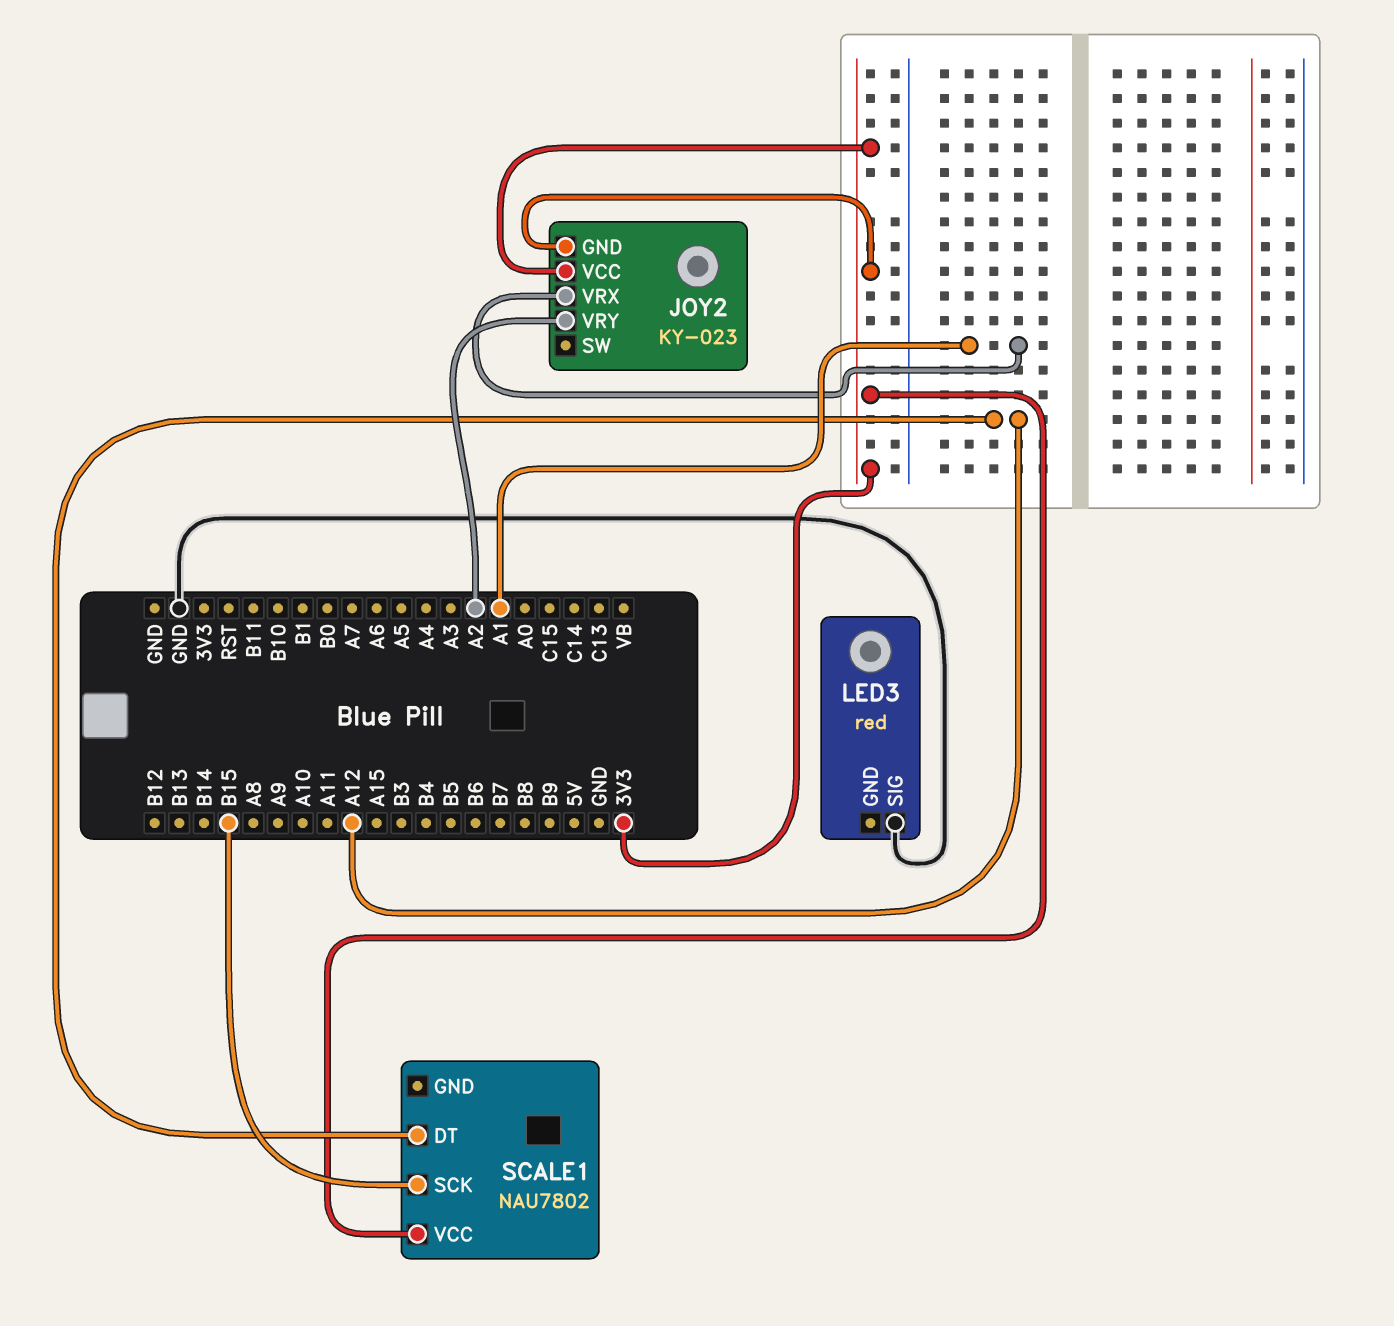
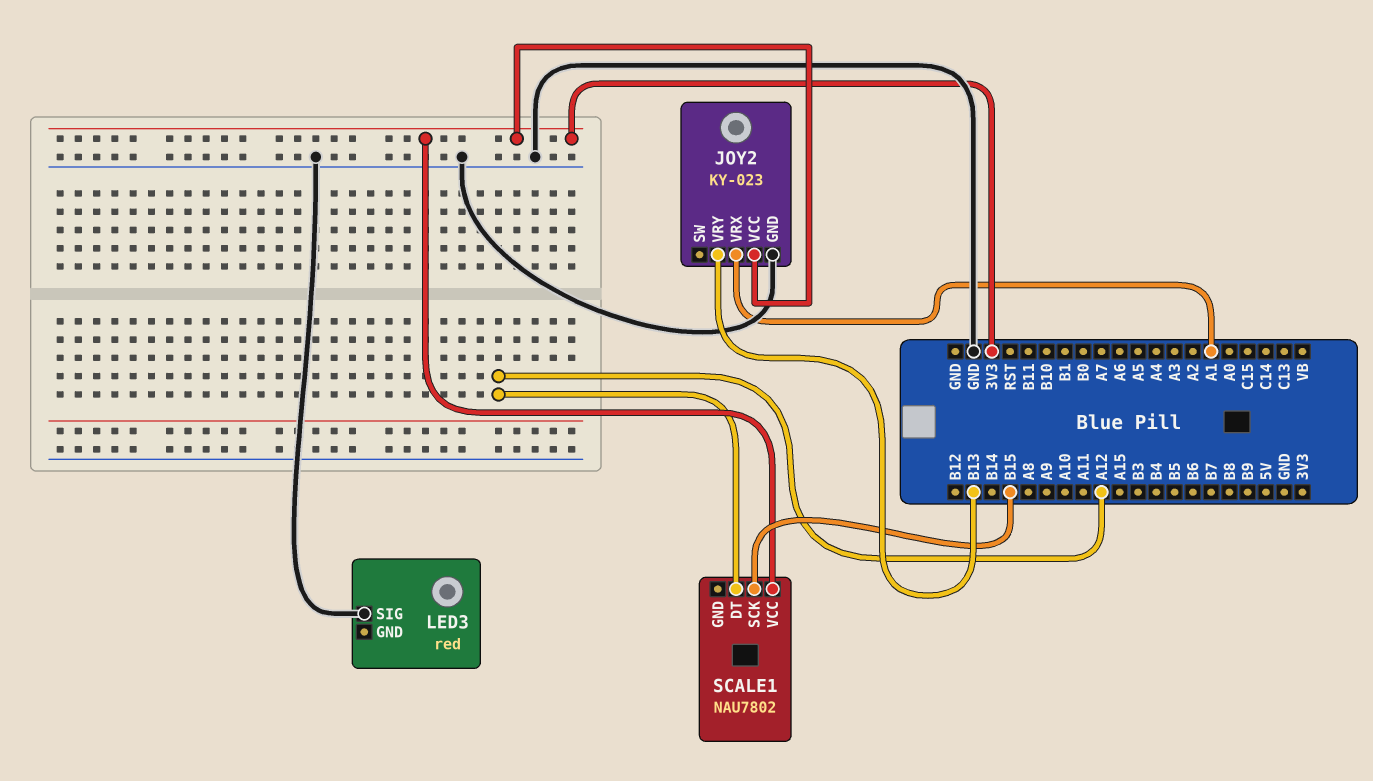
JOY2 pin GND: 3V3 -> GND
JOY2 pin VRY: A2 -> B13

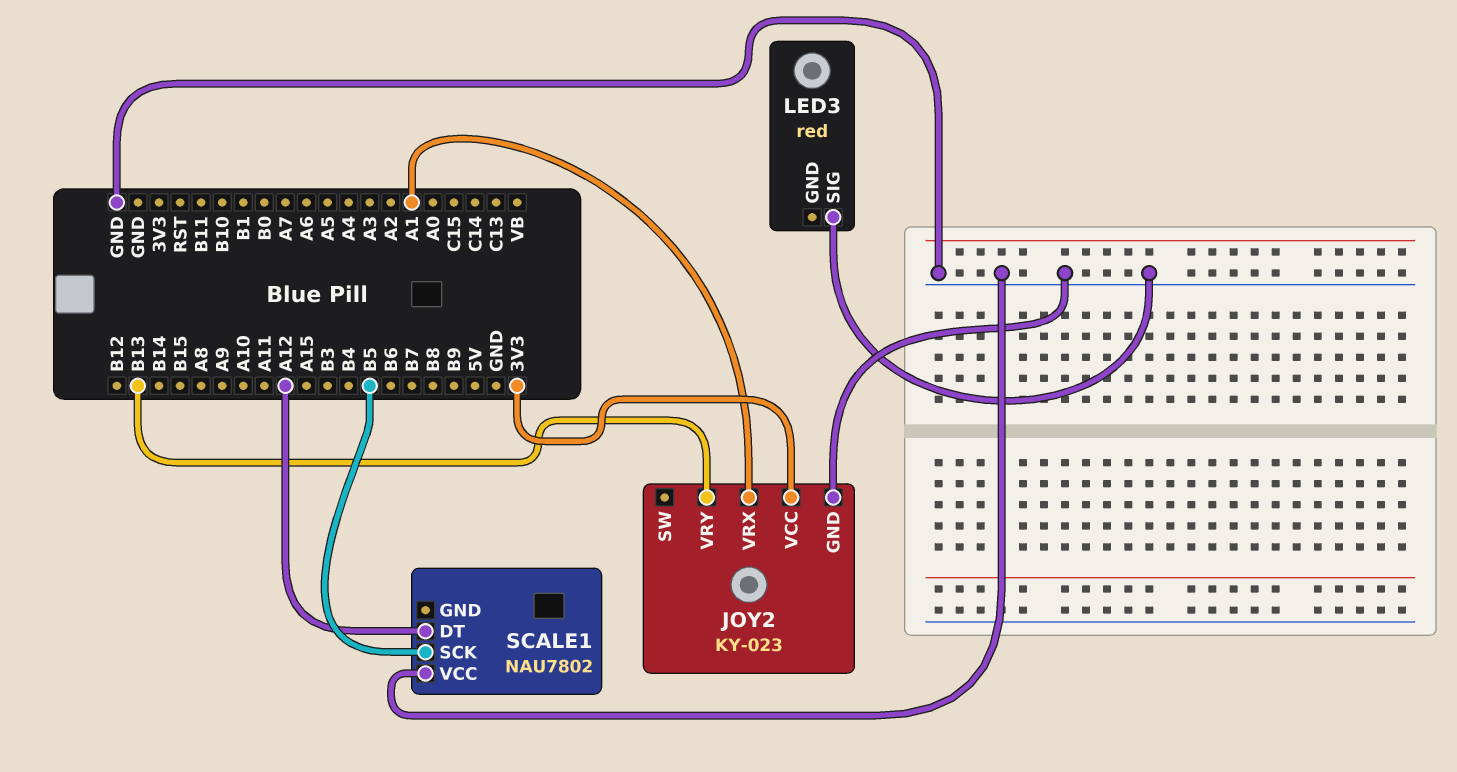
SCALE1 pin SCK: B15 -> B5
SCALE1 pin VCC: 3V3 -> GND

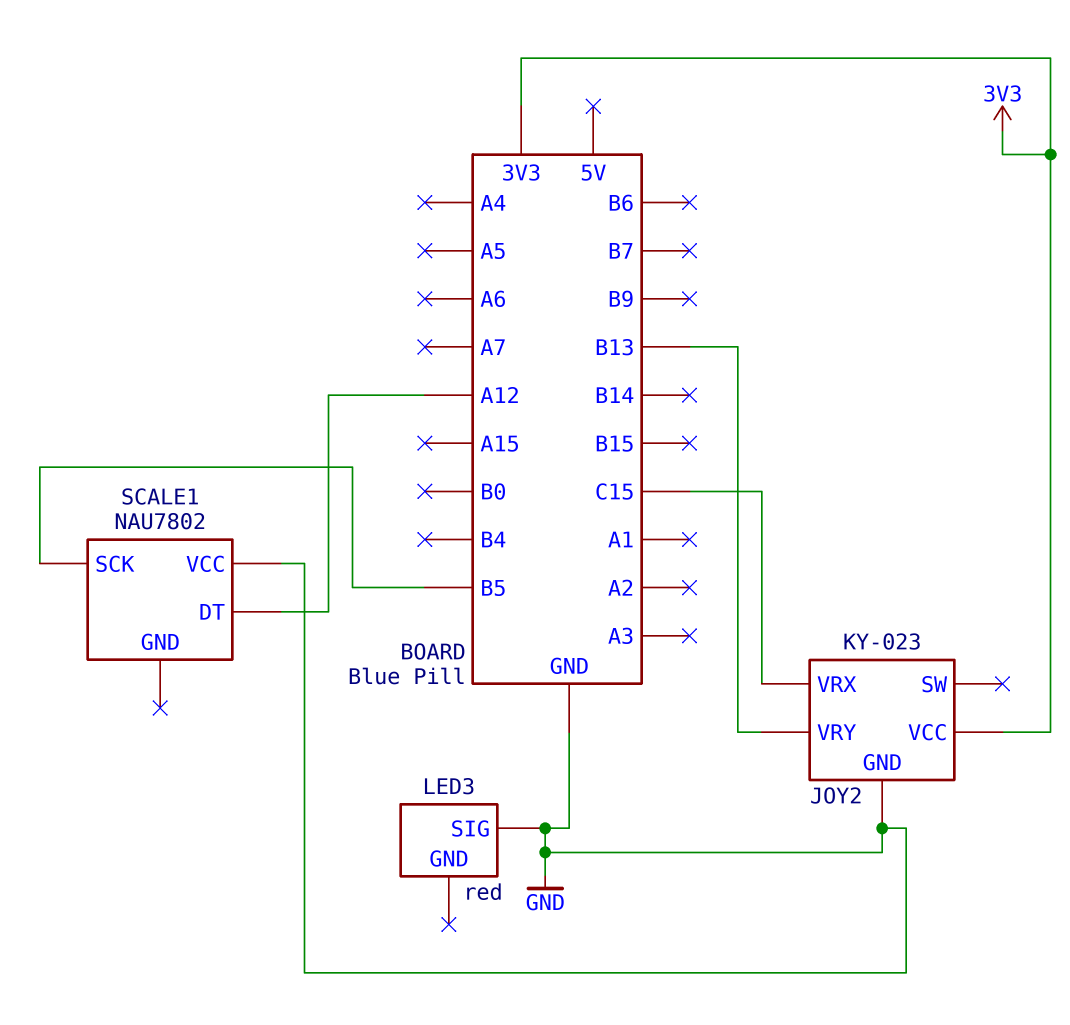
JOY2 pin VRX: A1 -> C15

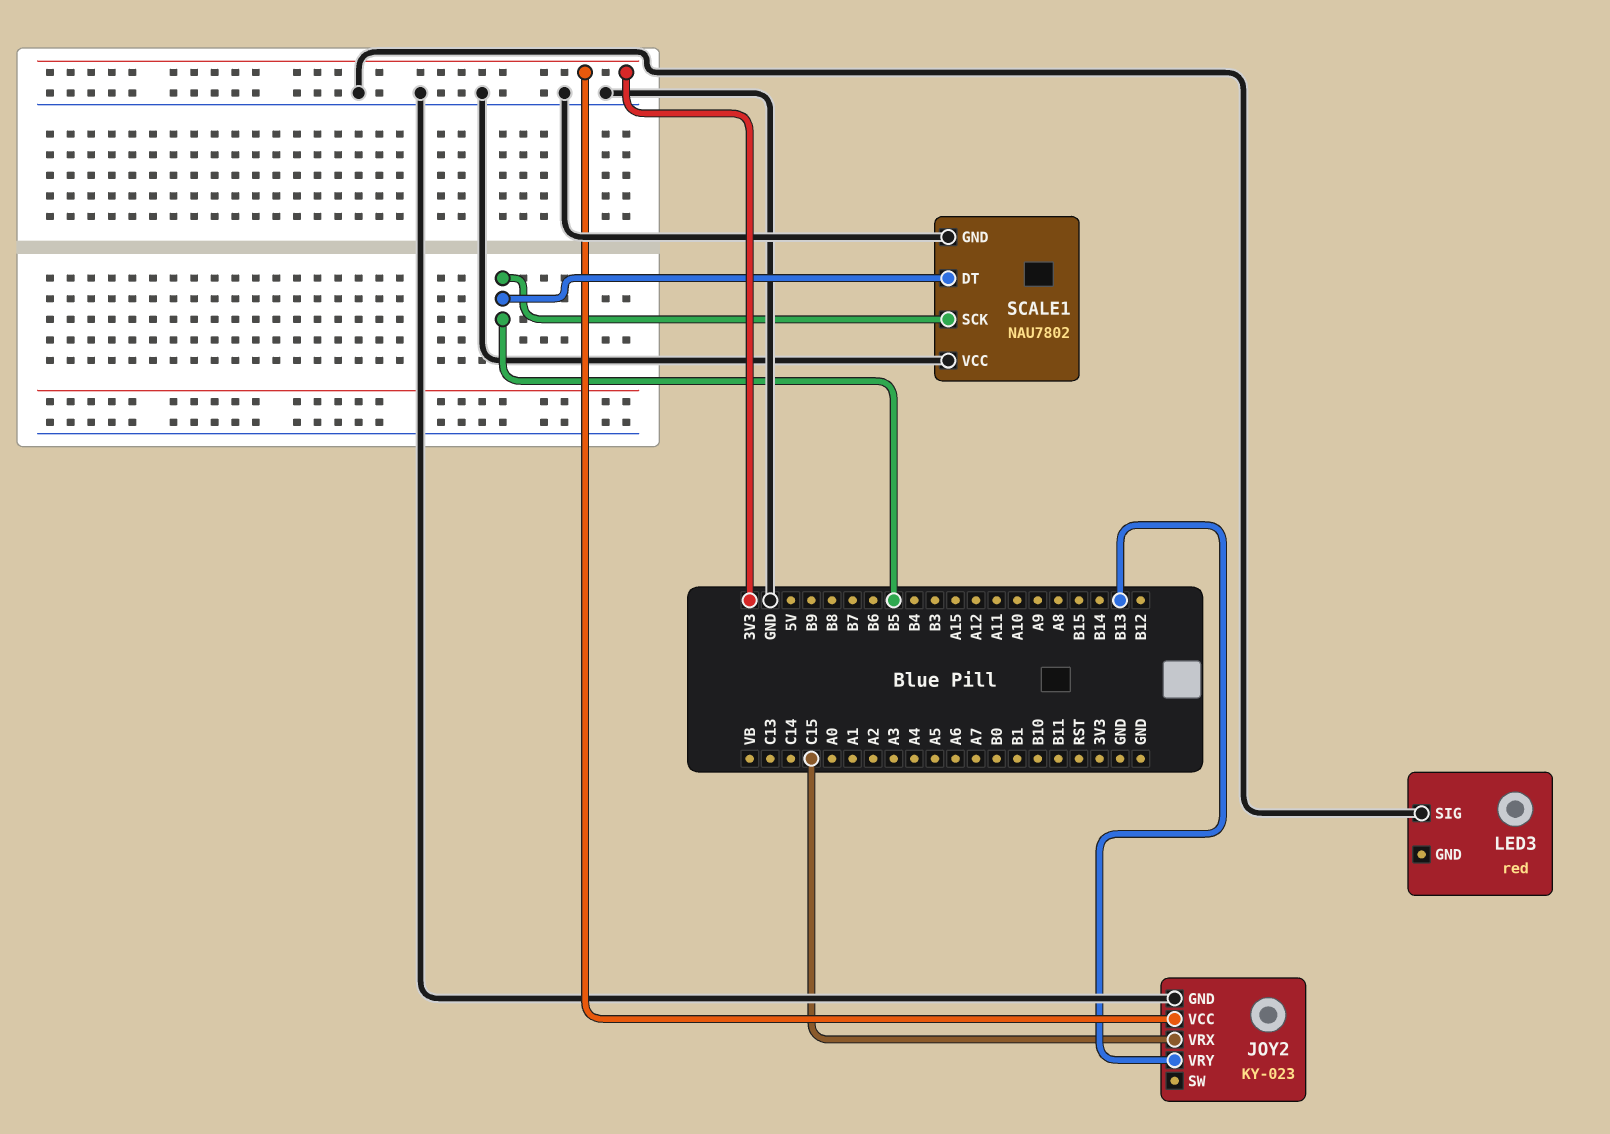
SCALE1 pin DT: A12 -> B5
SCALE1 pin GND: none -> GND

